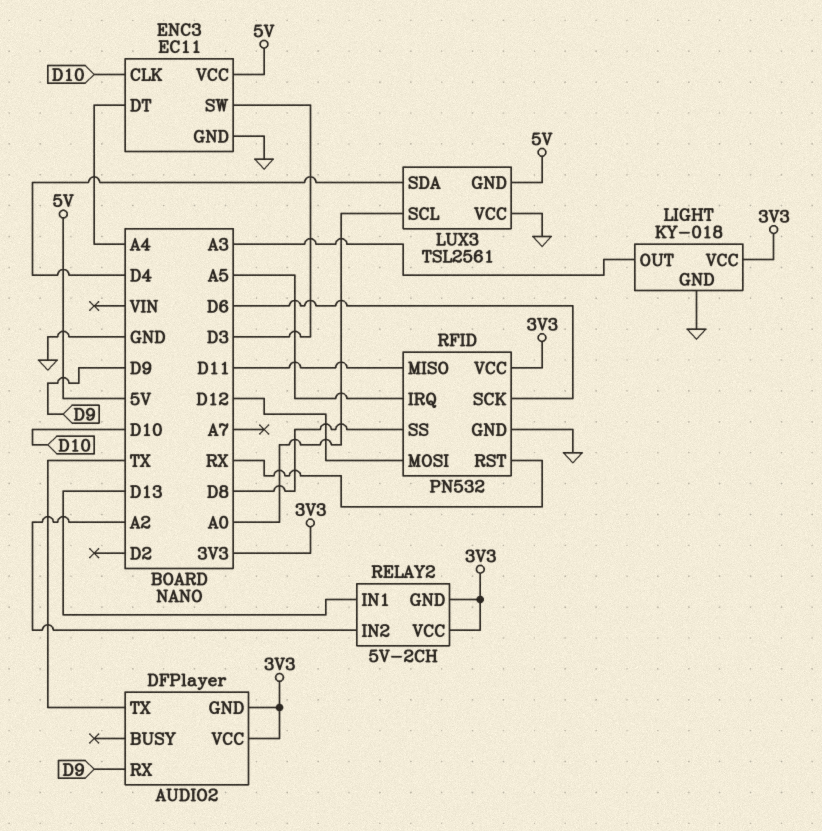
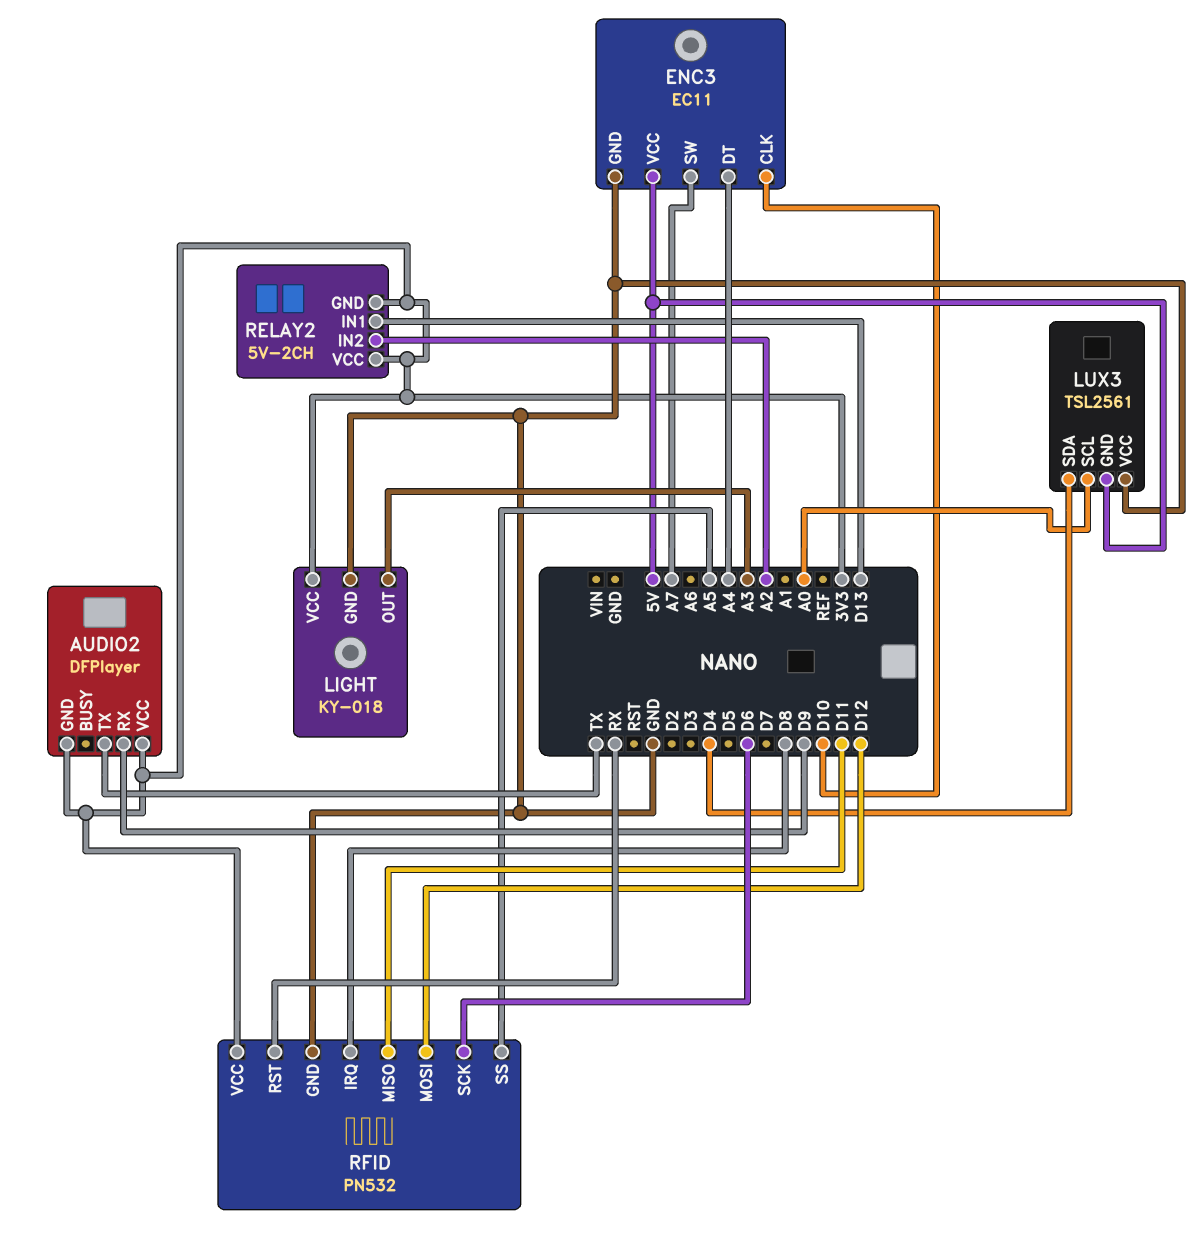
ENC3 pin SW: D3 -> A7
RFID pin IRQ: A5 -> D8
RFID pin SS: D8 -> A5

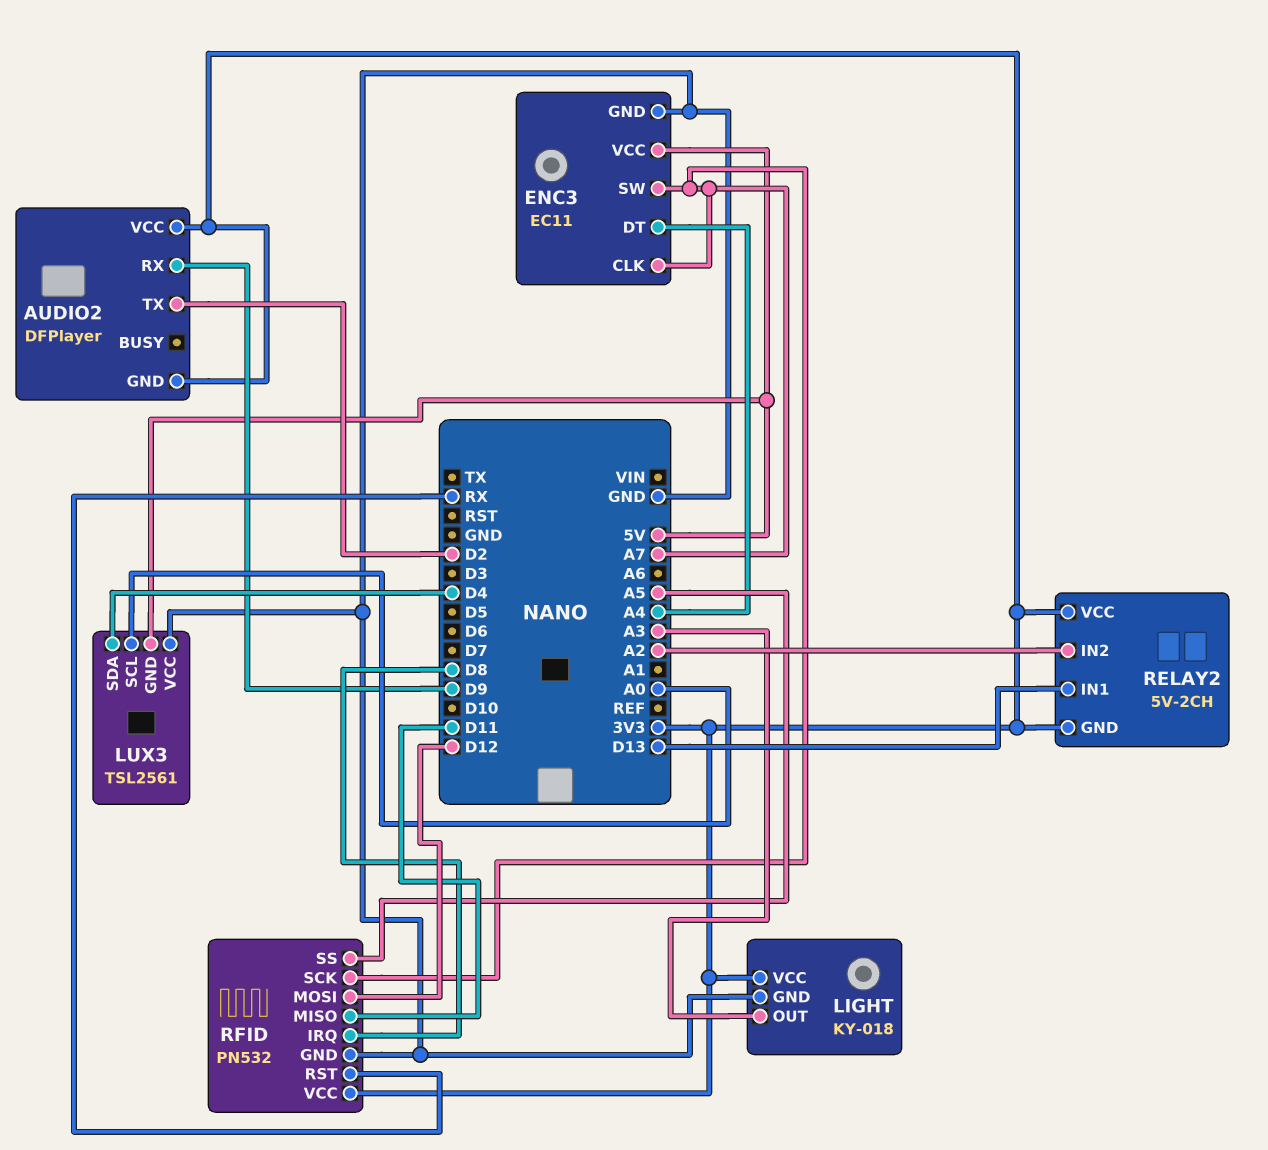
AUDIO2 pin TX: TX -> D2
ENC3 pin CLK: D10 -> A7
RFID pin SCK: D6 -> A7

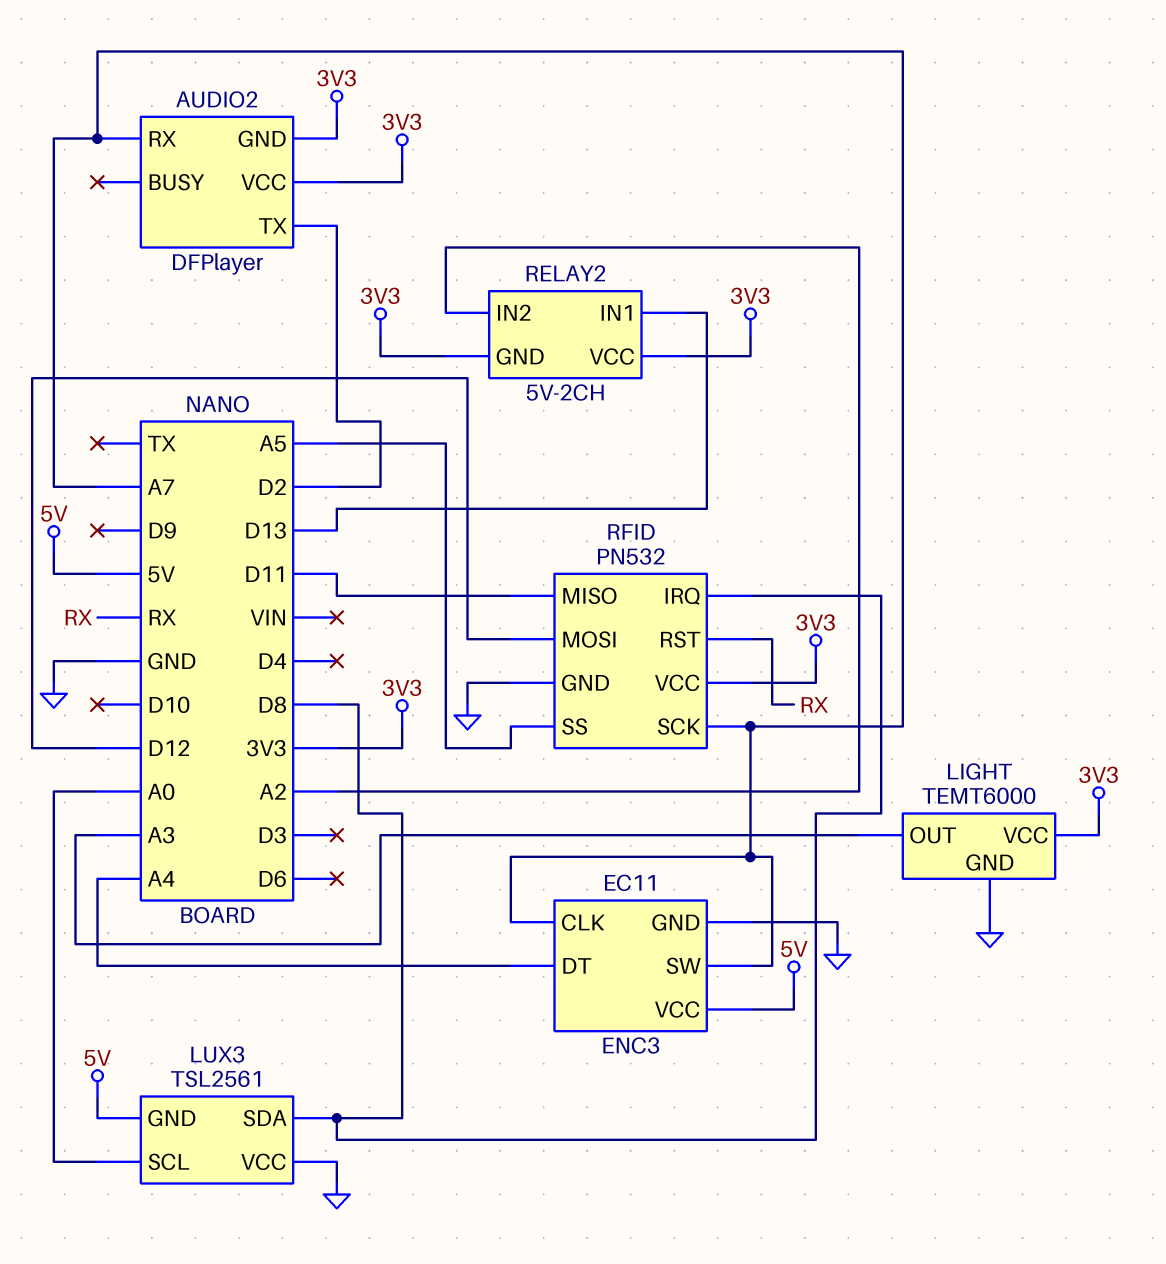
AUDIO2 pin RX: D9 -> A7
LIGHT: KY-018 -> TEMT6000
LUX3 pin SDA: D4 -> D8

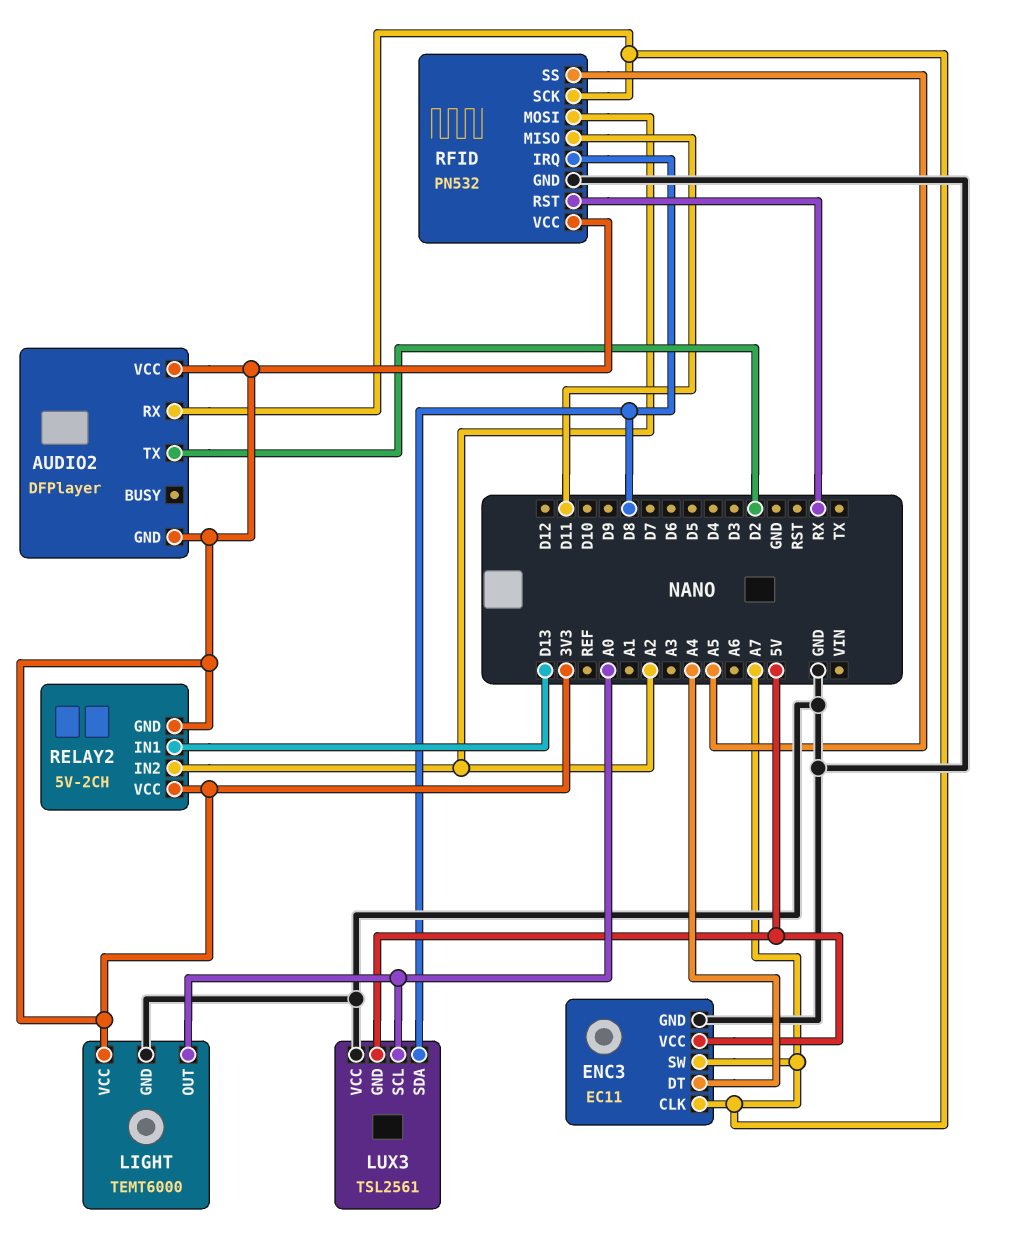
LIGHT pin OUT: A3 -> A0
RFID pin MOSI: D12 -> A2

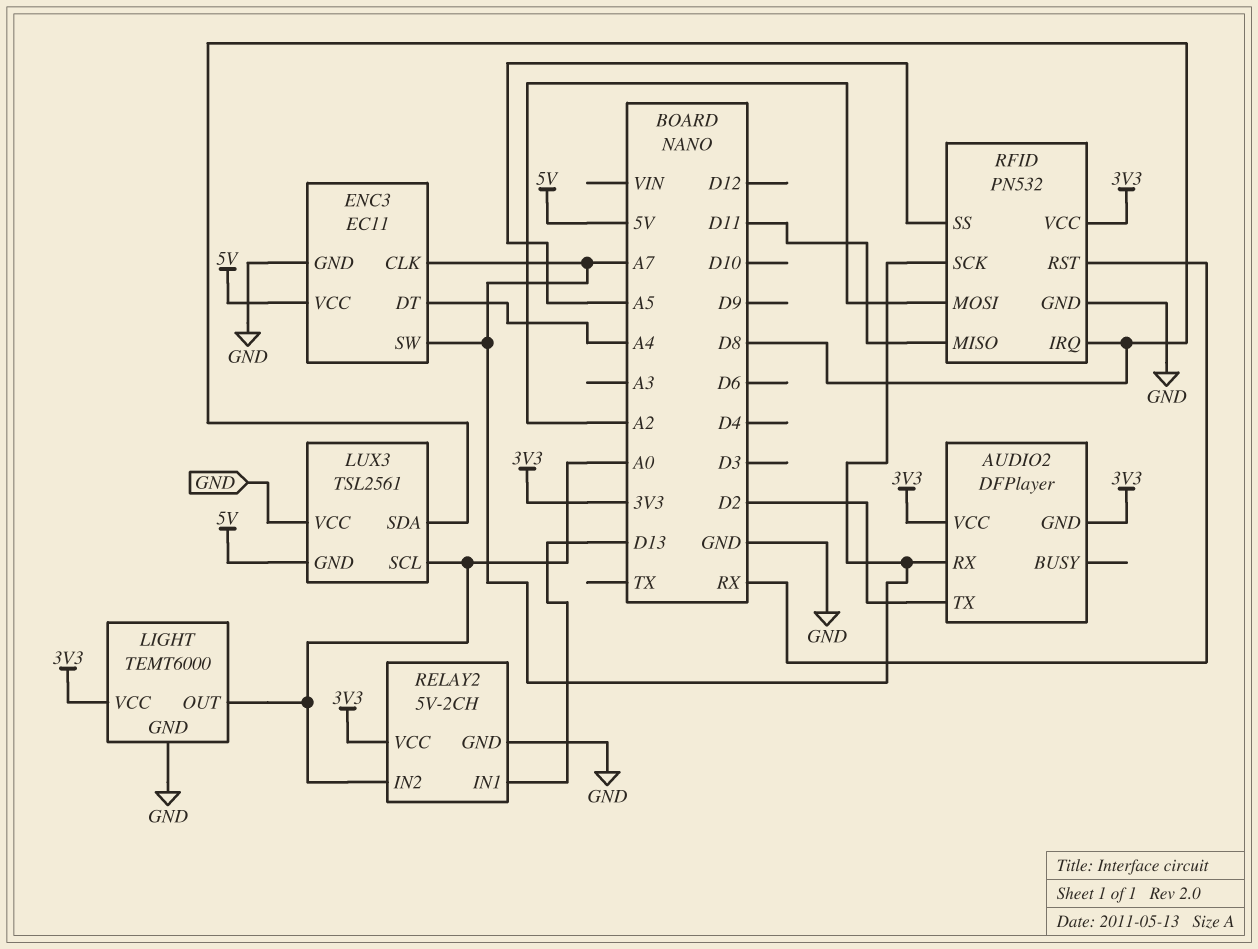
RELAY2 pin GND: 3V3 -> GND
RELAY2 pin IN2: A2 -> A0

